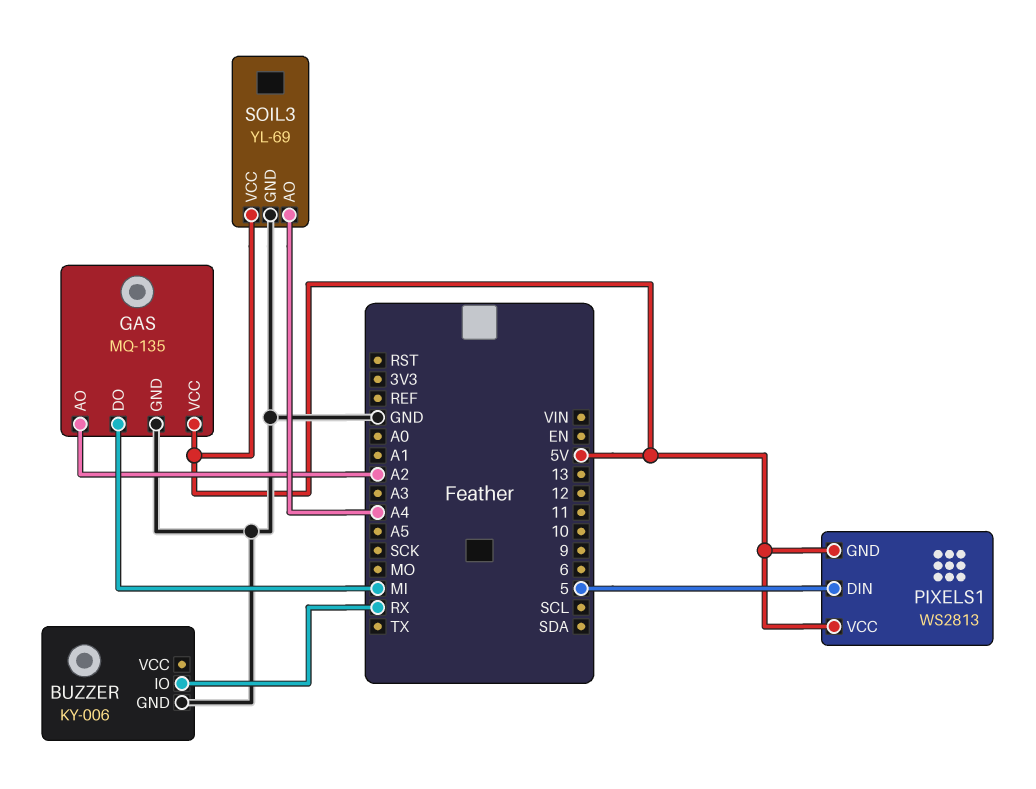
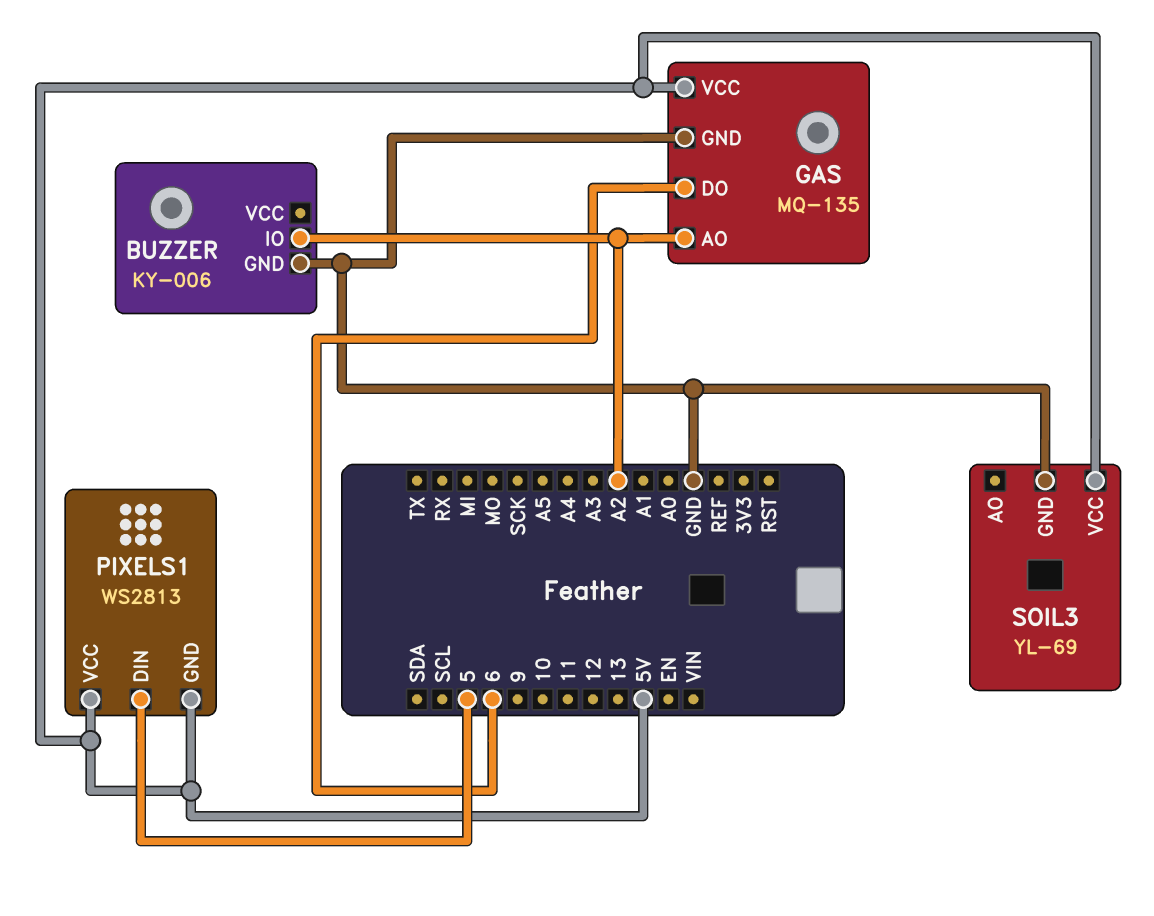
BUZZER pin IO: RX -> A2
GAS pin DO: MI -> 6
SOIL3 pin AO: A4 -> none

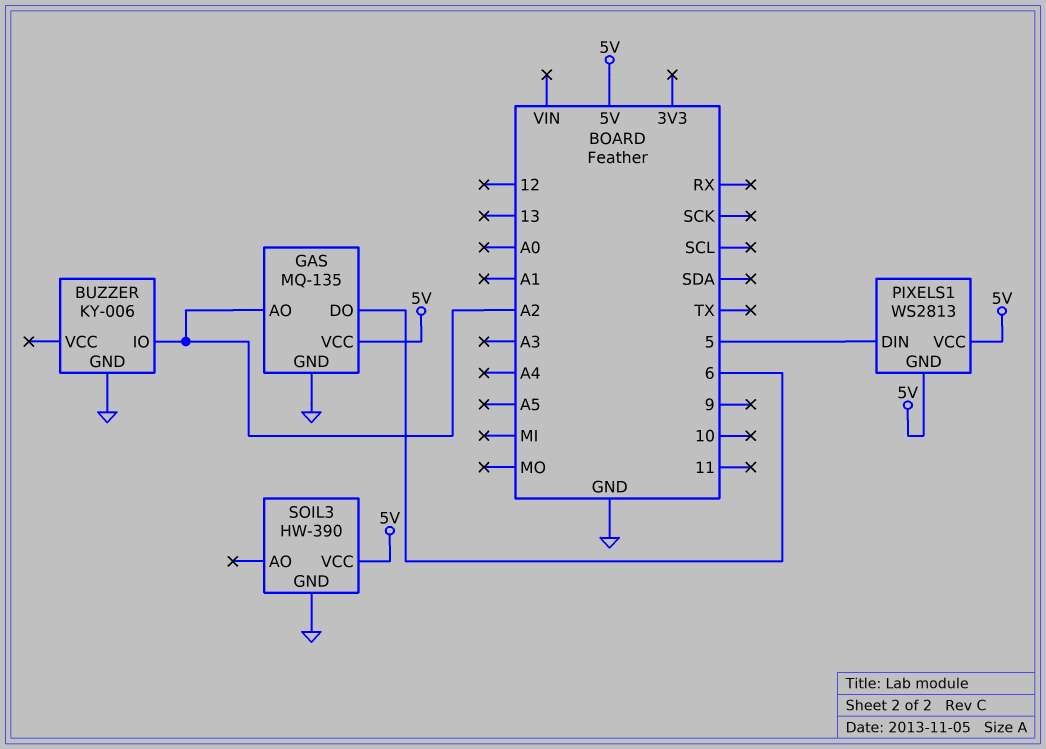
SOIL3: YL-69 -> HW-390

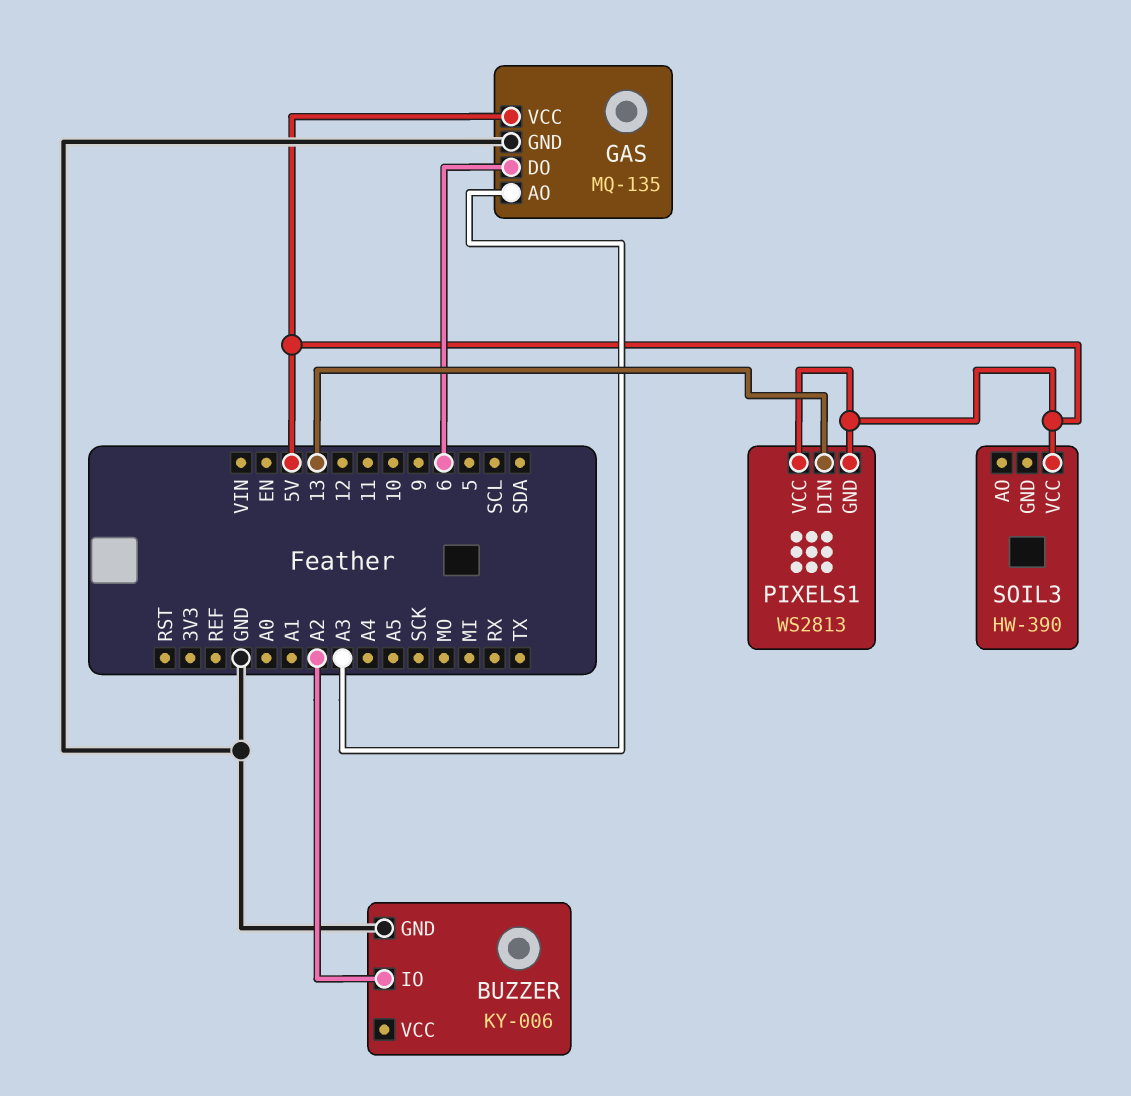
GAS pin AO: A2 -> A3
PIXELS1 pin DIN: 5 -> 13
SOIL3 pin GND: GND -> none

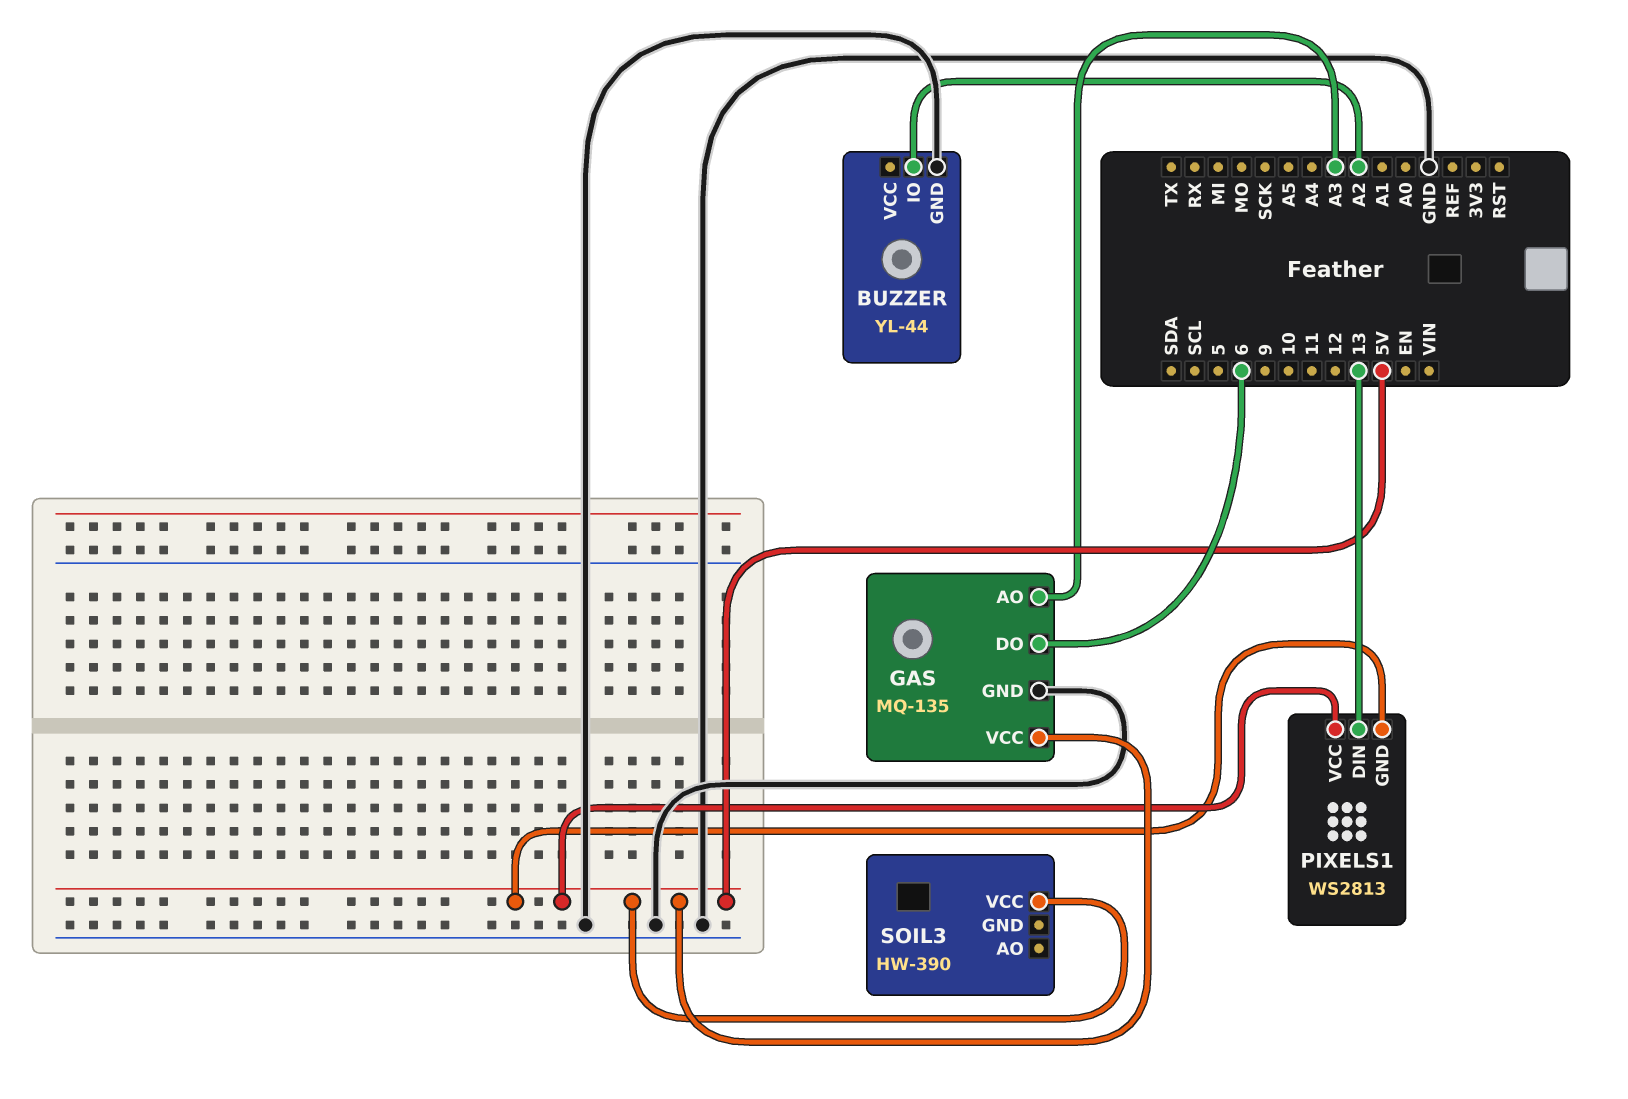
BUZZER: KY-006 -> YL-44

